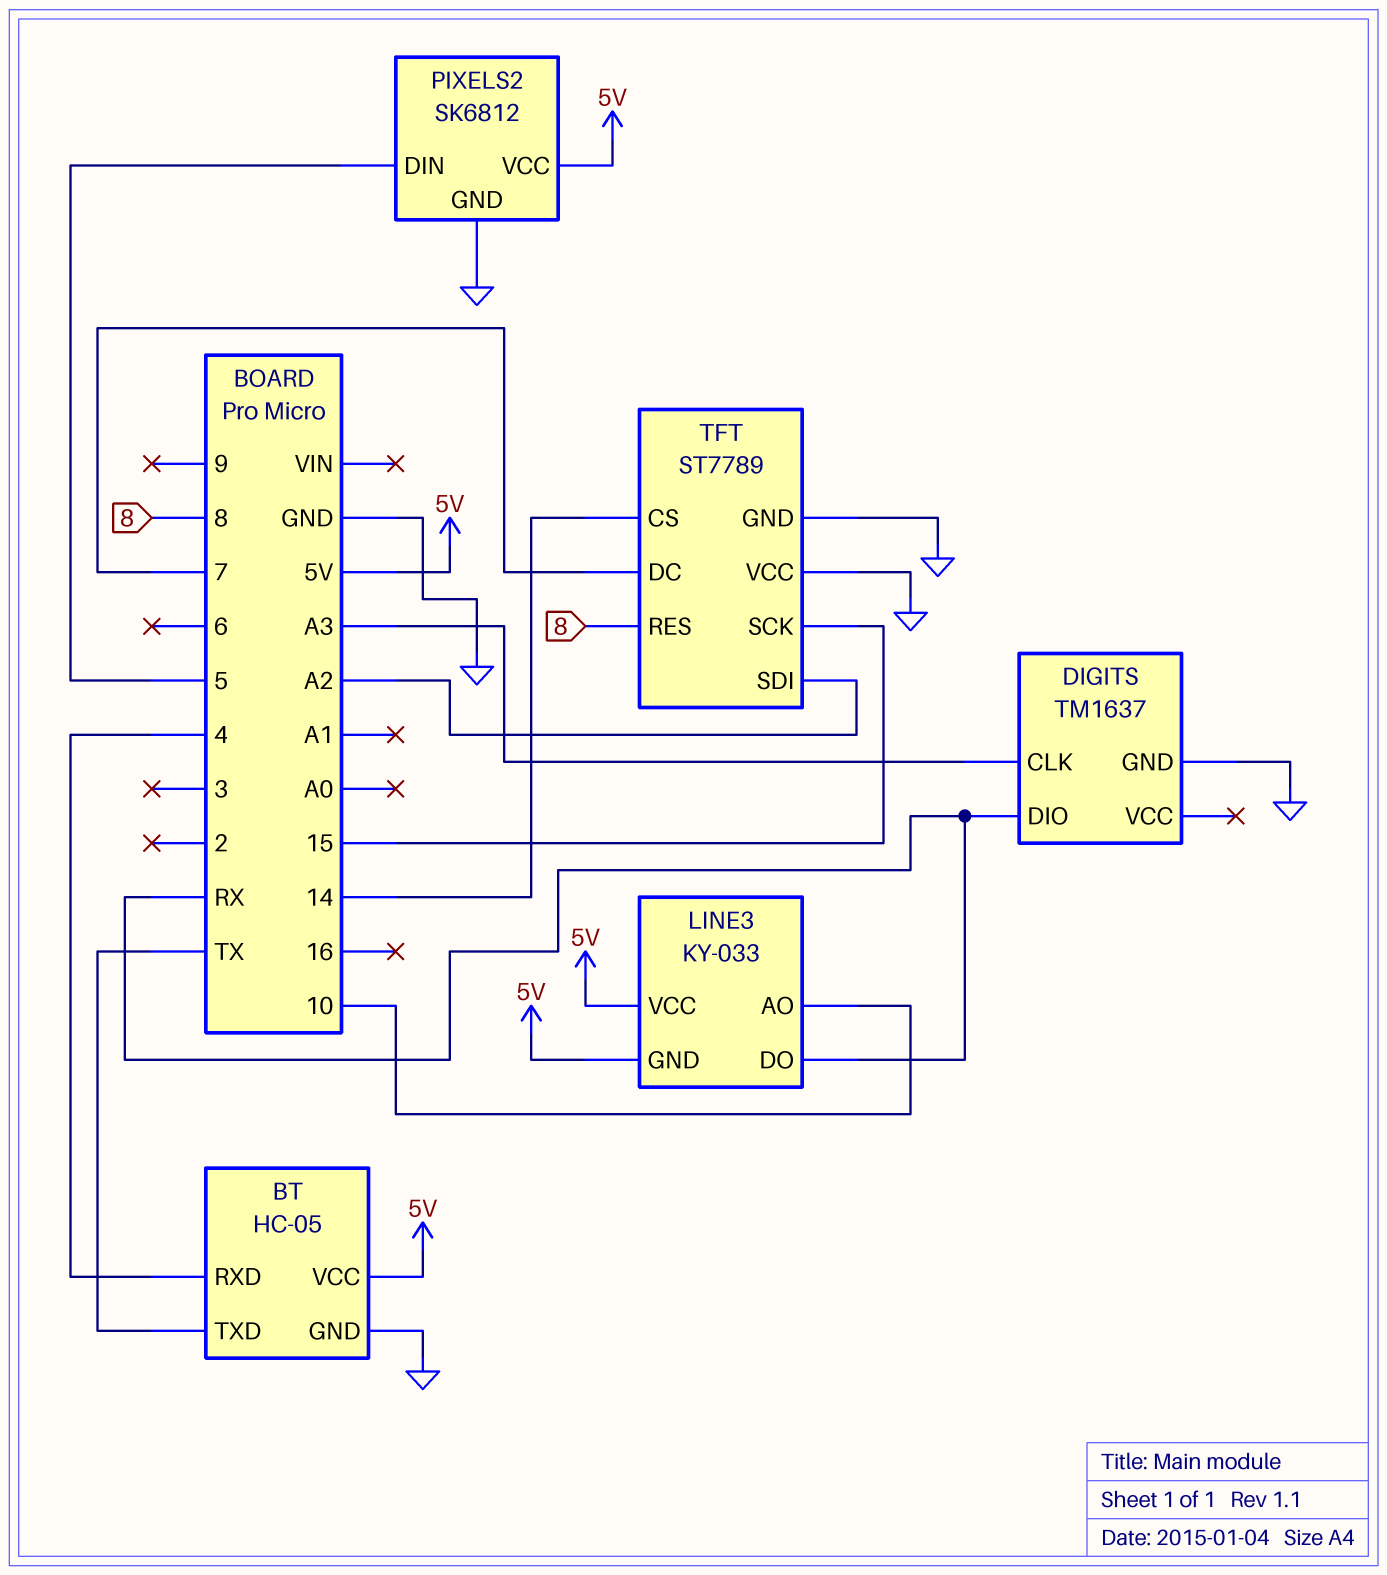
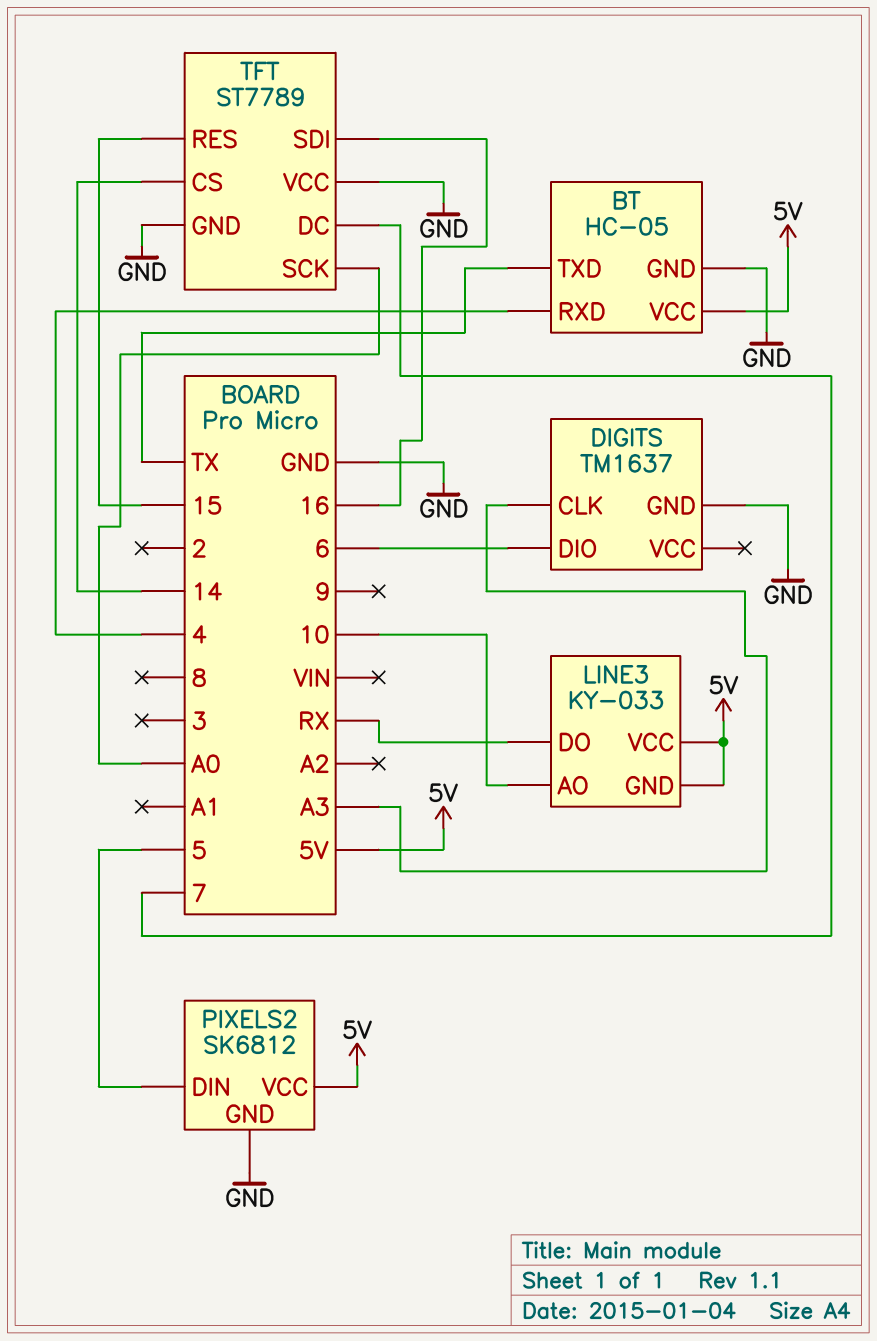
DIGITS pin DIO: RX -> 6
TFT pin RES: 8 -> 15
TFT pin SCK: 15 -> A0
TFT pin SDI: A2 -> 16

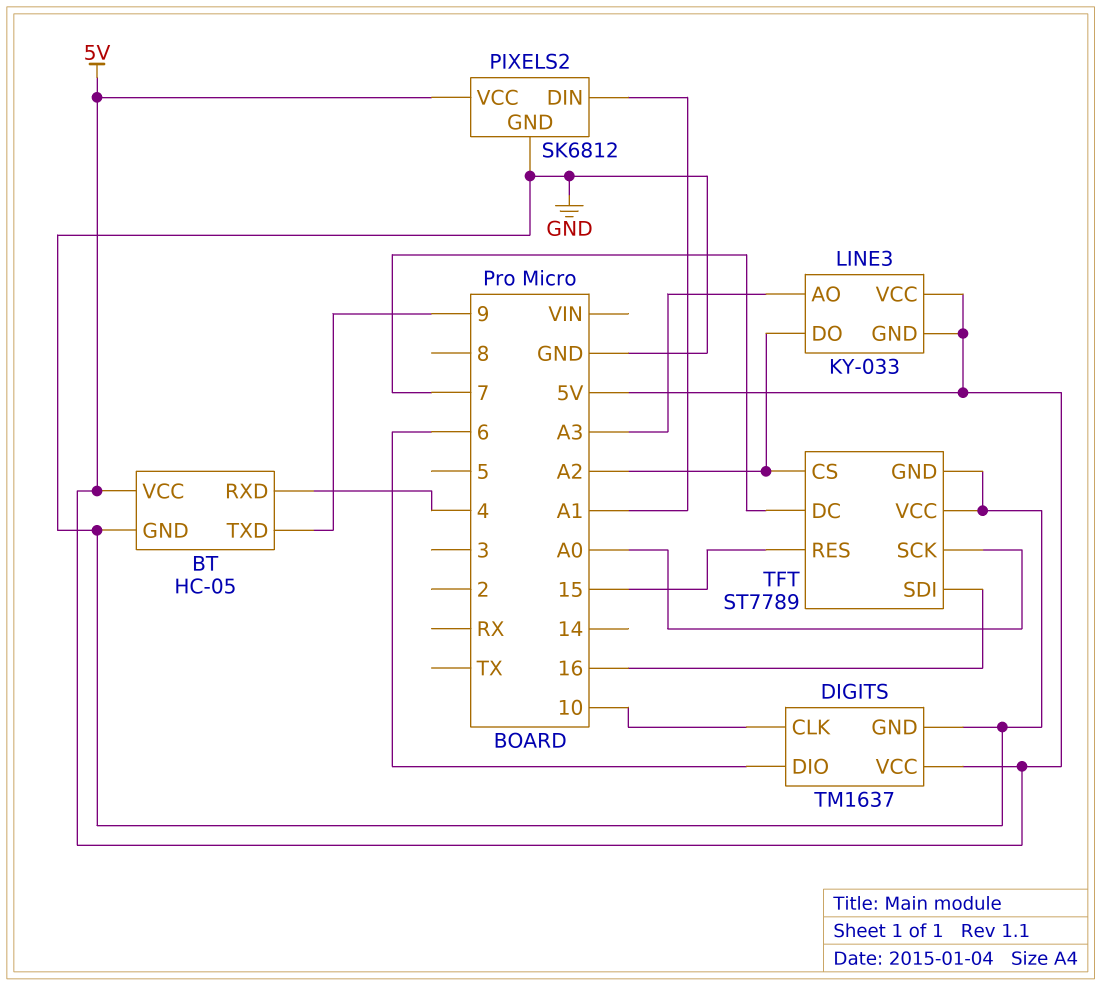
BT pin TXD: TX -> 9
DIGITS pin CLK: A3 -> 10
DIGITS pin VCC: none -> 5V
LINE3 pin AO: 10 -> A3
LINE3 pin DO: RX -> A2
PIXELS2 pin DIN: 5 -> A1
TFT pin CS: 14 -> A2

